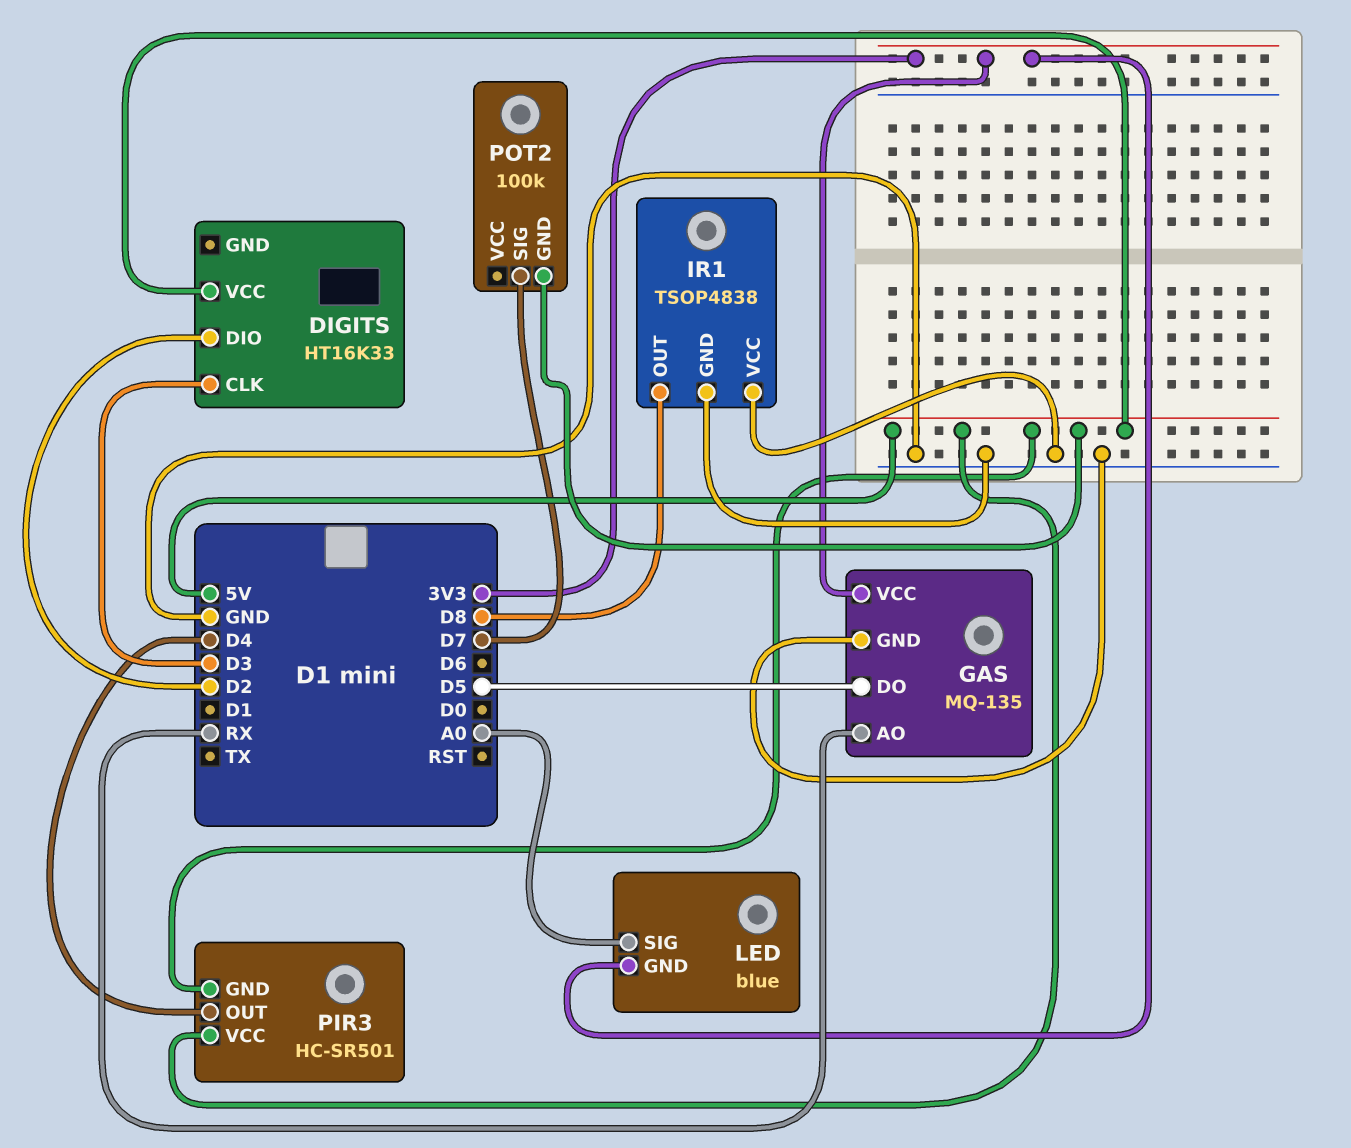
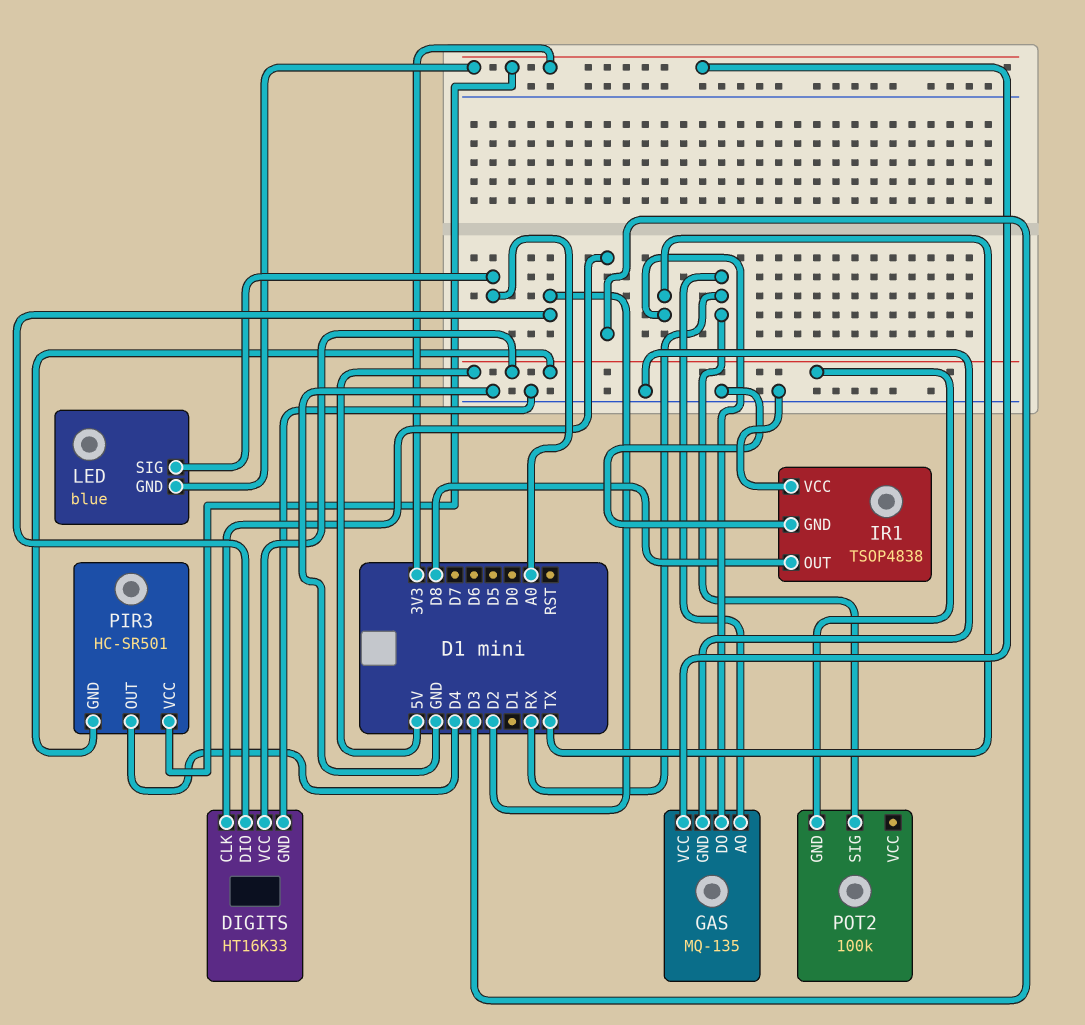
DIGITS pin GND: none -> GND
GAS pin DO: D5 -> TX
PIR3 pin VCC: 5V -> 3V3
POT2 pin SIG: D7 -> RX

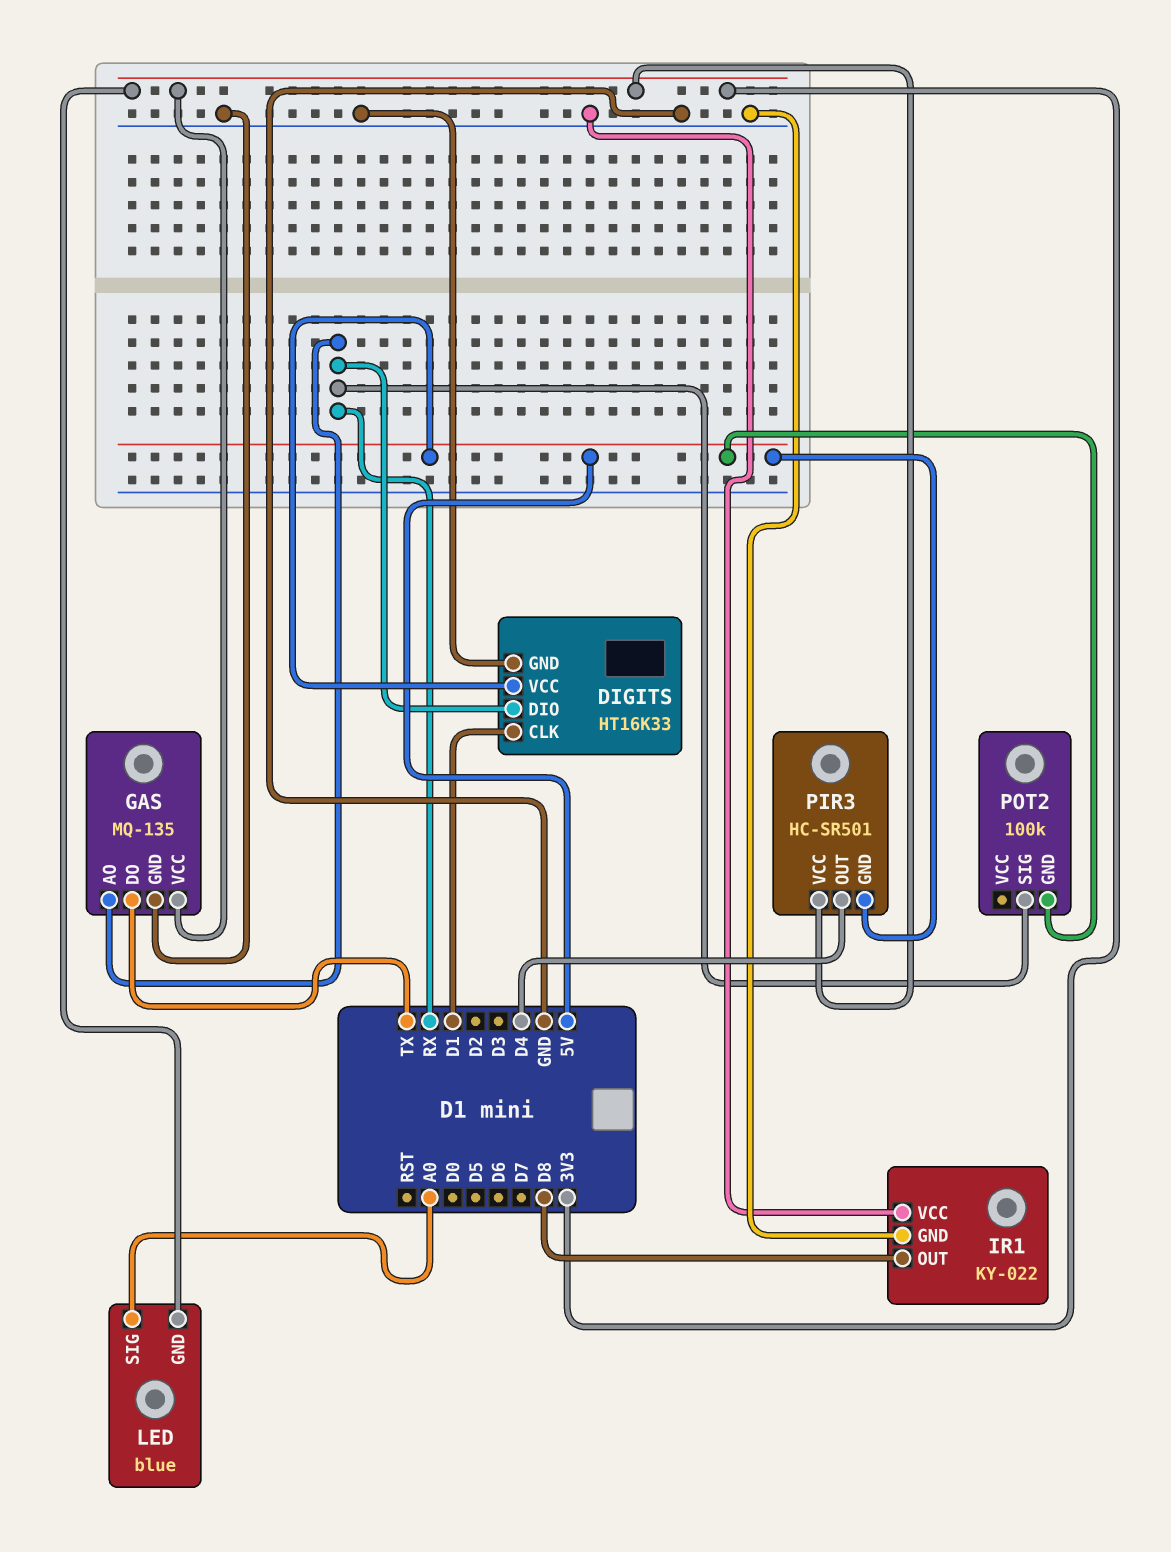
DIGITS pin CLK: D3 -> D1
DIGITS pin DIO: D2 -> RX
IR1: TSOP4838 -> KY-022

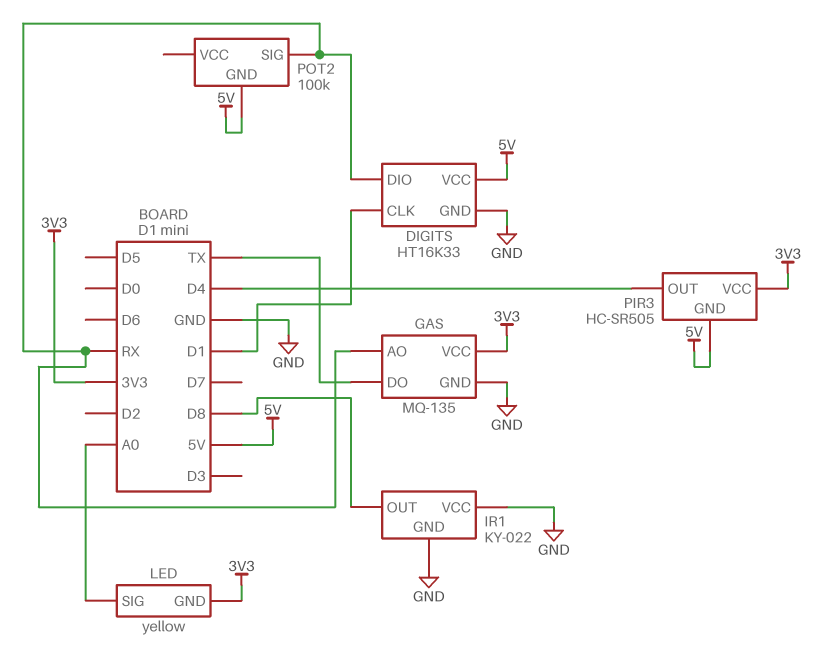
LED: blue -> yellow
PIR3: HC-SR501 -> HC-SR505

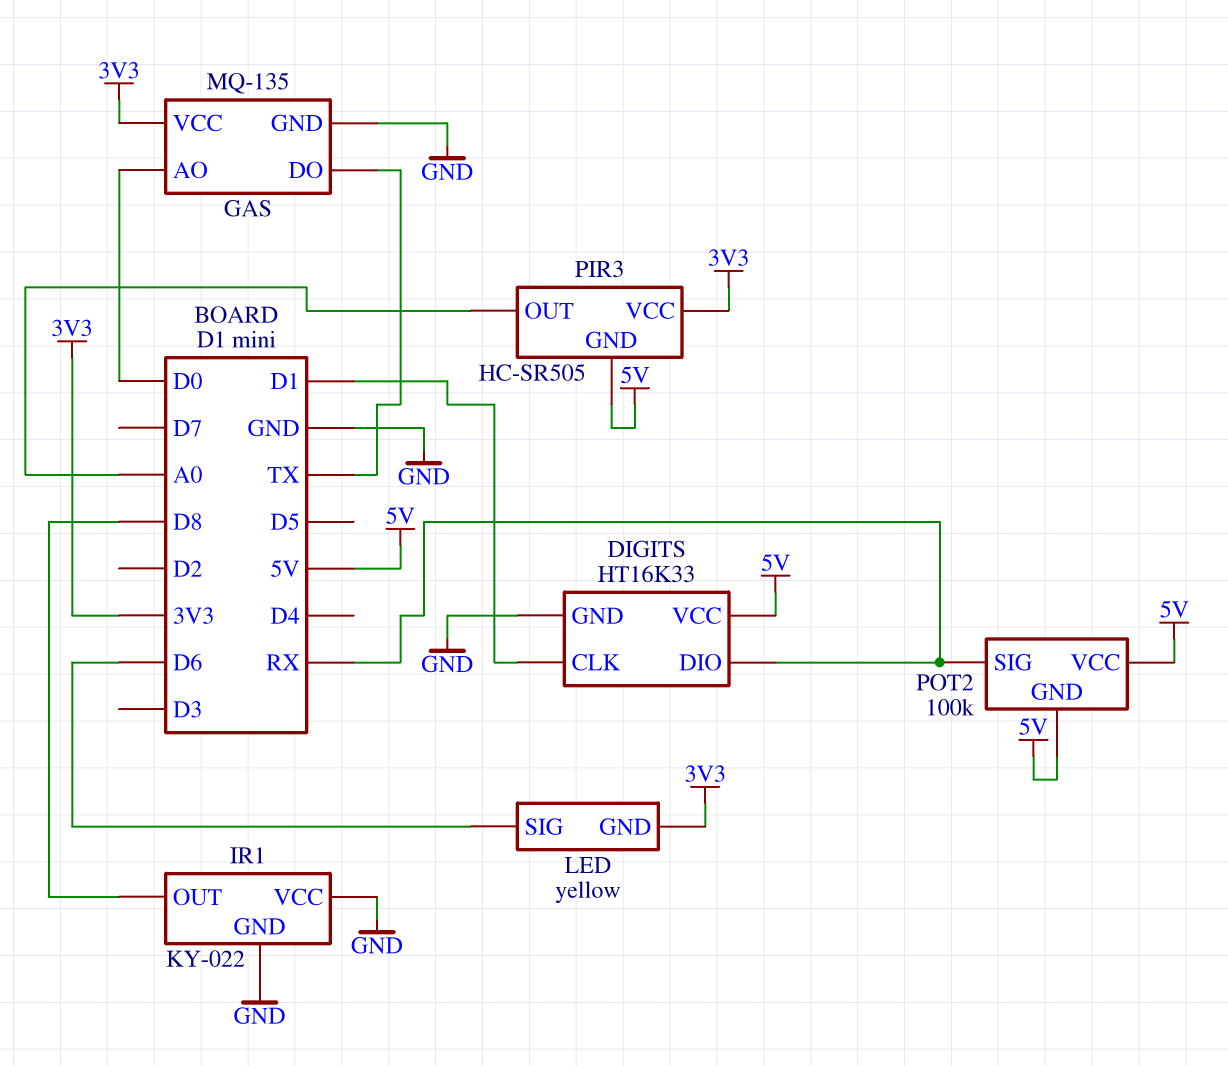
GAS pin AO: RX -> D0
LED pin SIG: A0 -> D6
PIR3 pin OUT: D4 -> A0
POT2 pin VCC: none -> 5V

